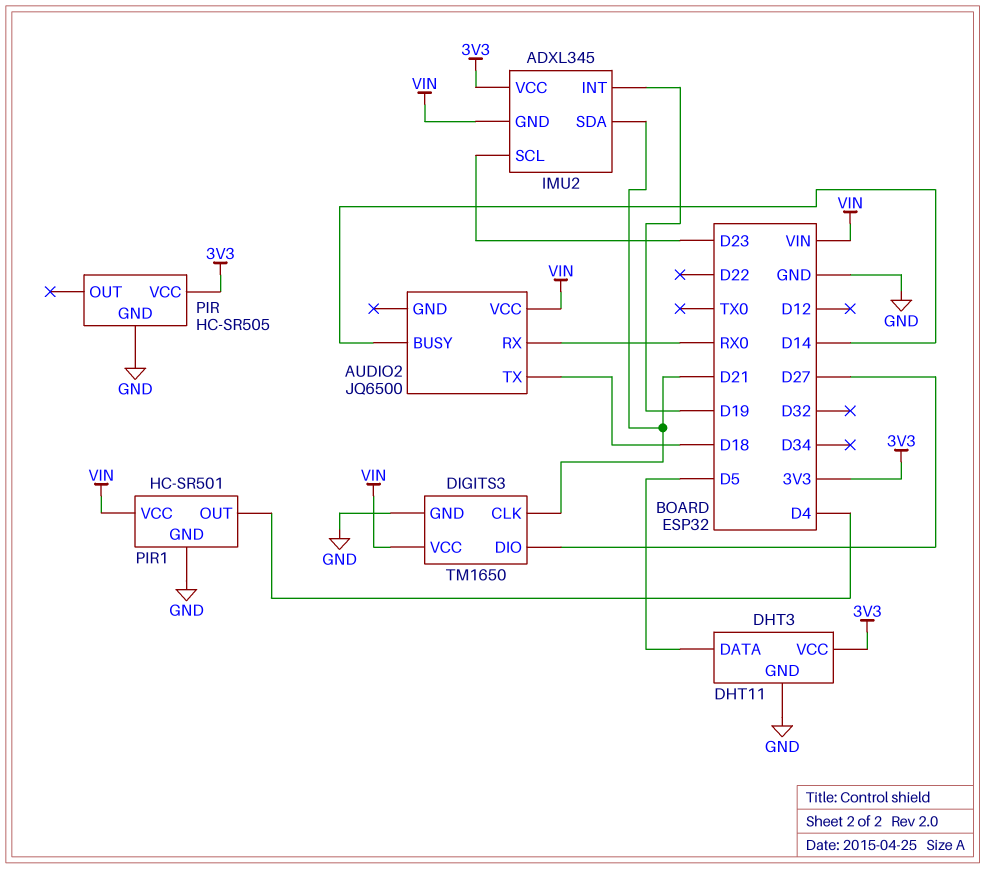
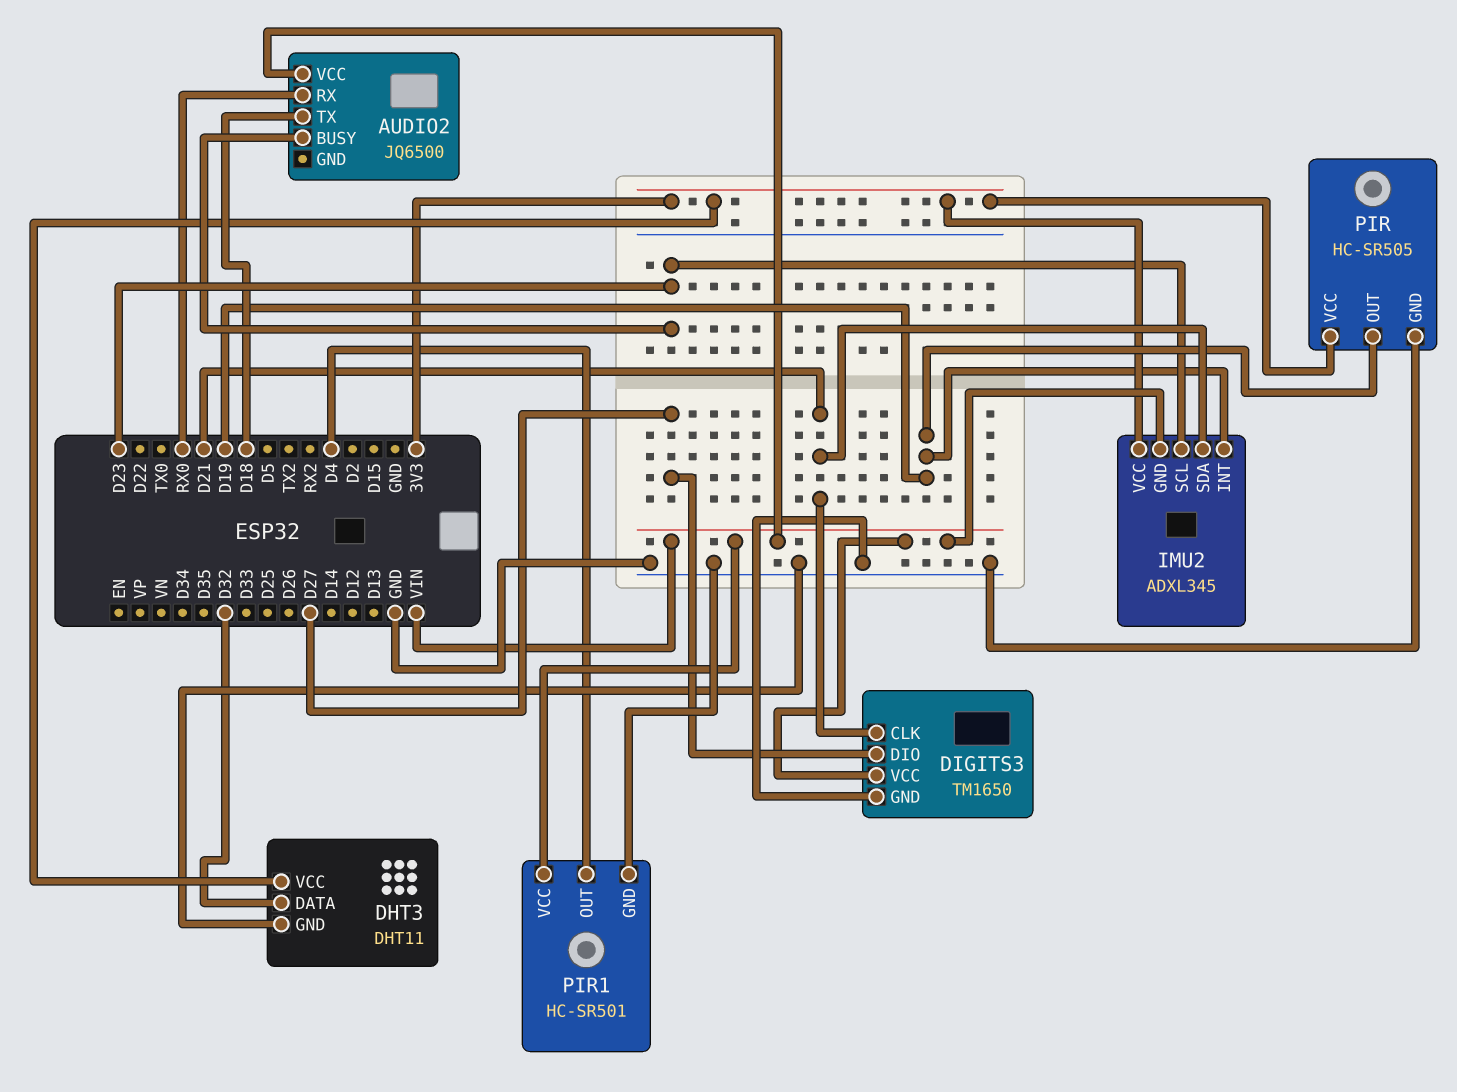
AUDIO2 pin BUSY: D14 -> D23
DHT3 pin DATA: D5 -> D32
PIR pin OUT: none -> D19

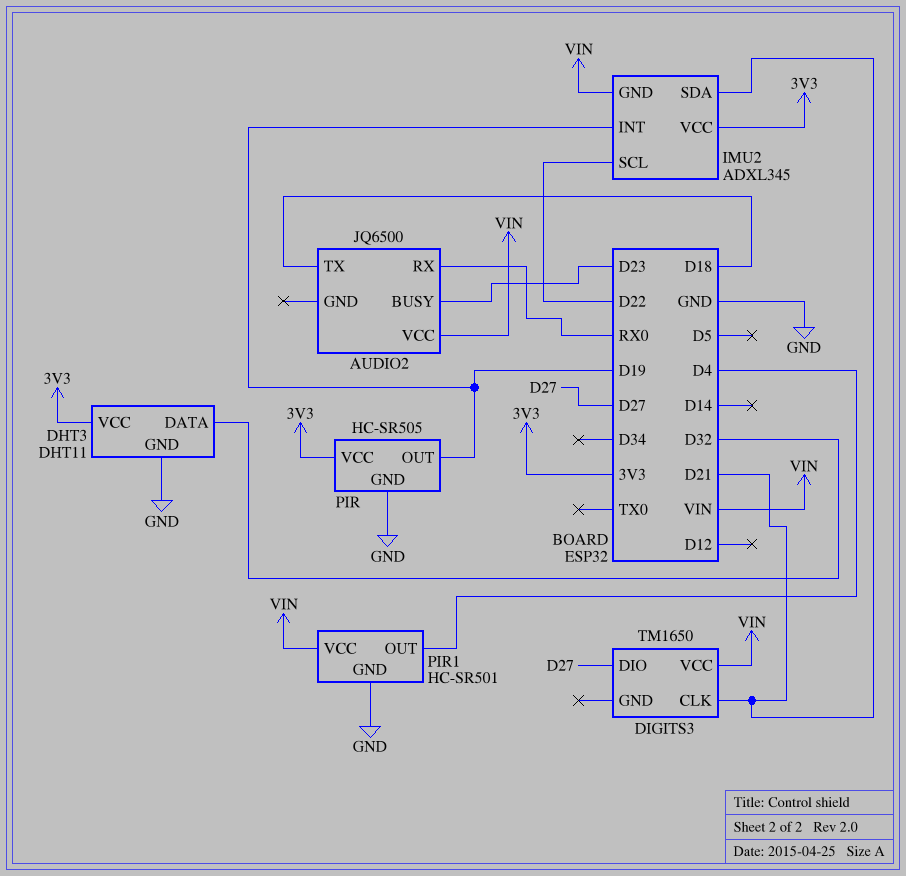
DIGITS3 pin GND: GND -> none
IMU2 pin SCL: D23 -> D22

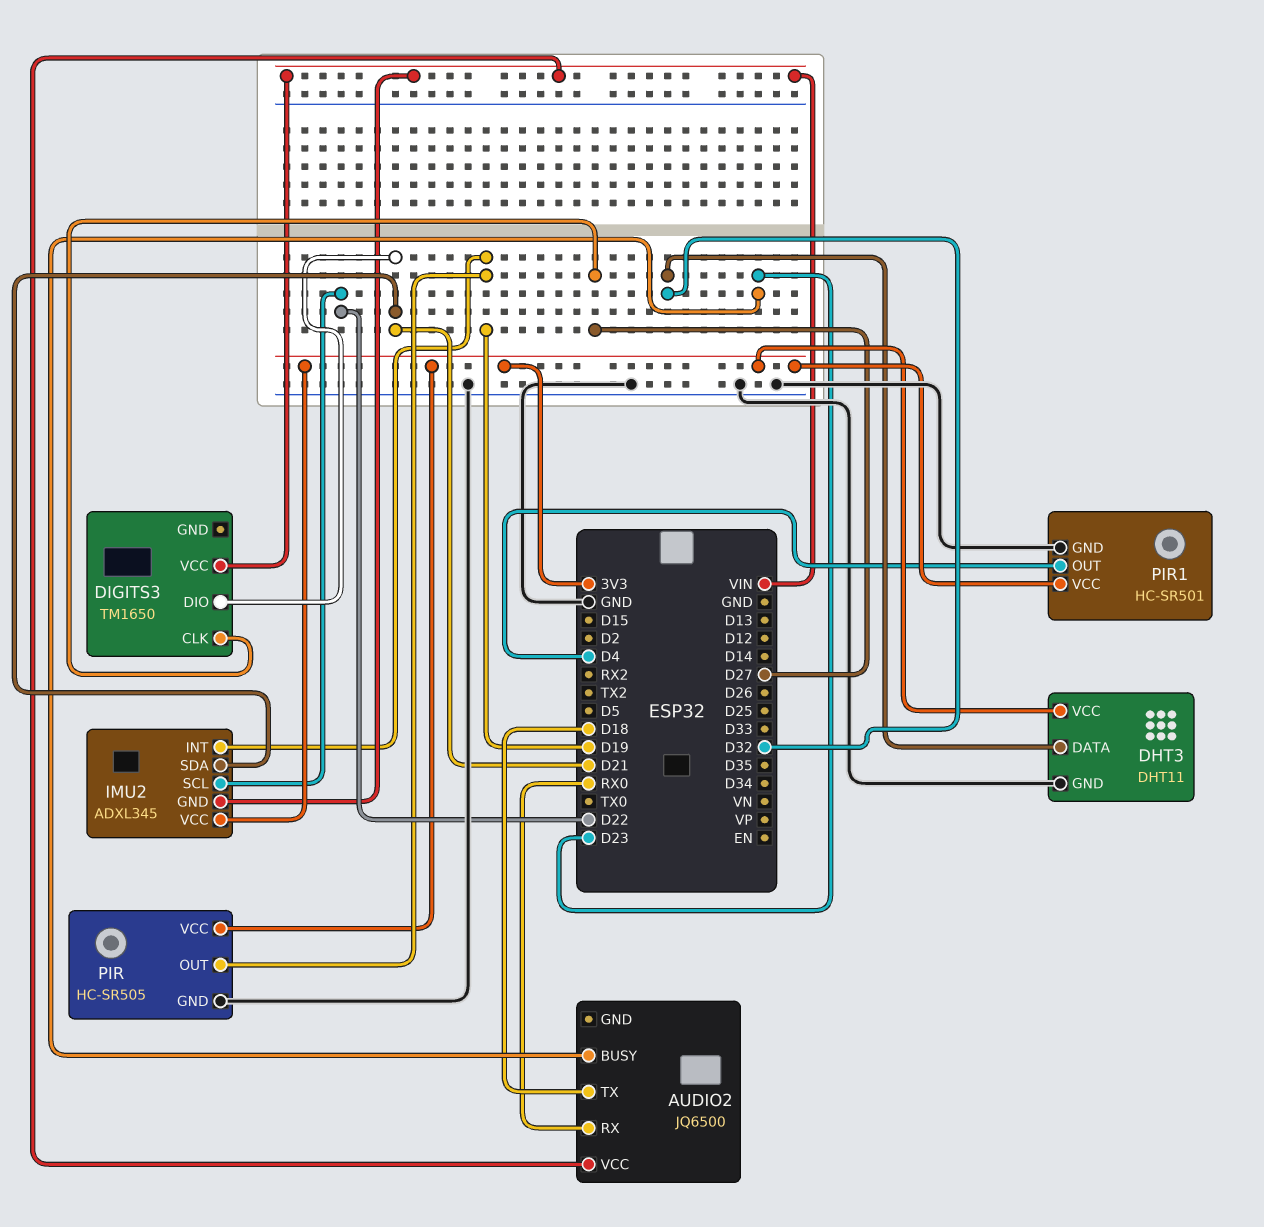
DIGITS3 pin CLK: D21 -> D27
DIGITS3 pin DIO: D27 -> D21
PIR1 pin VCC: VIN -> 3V3

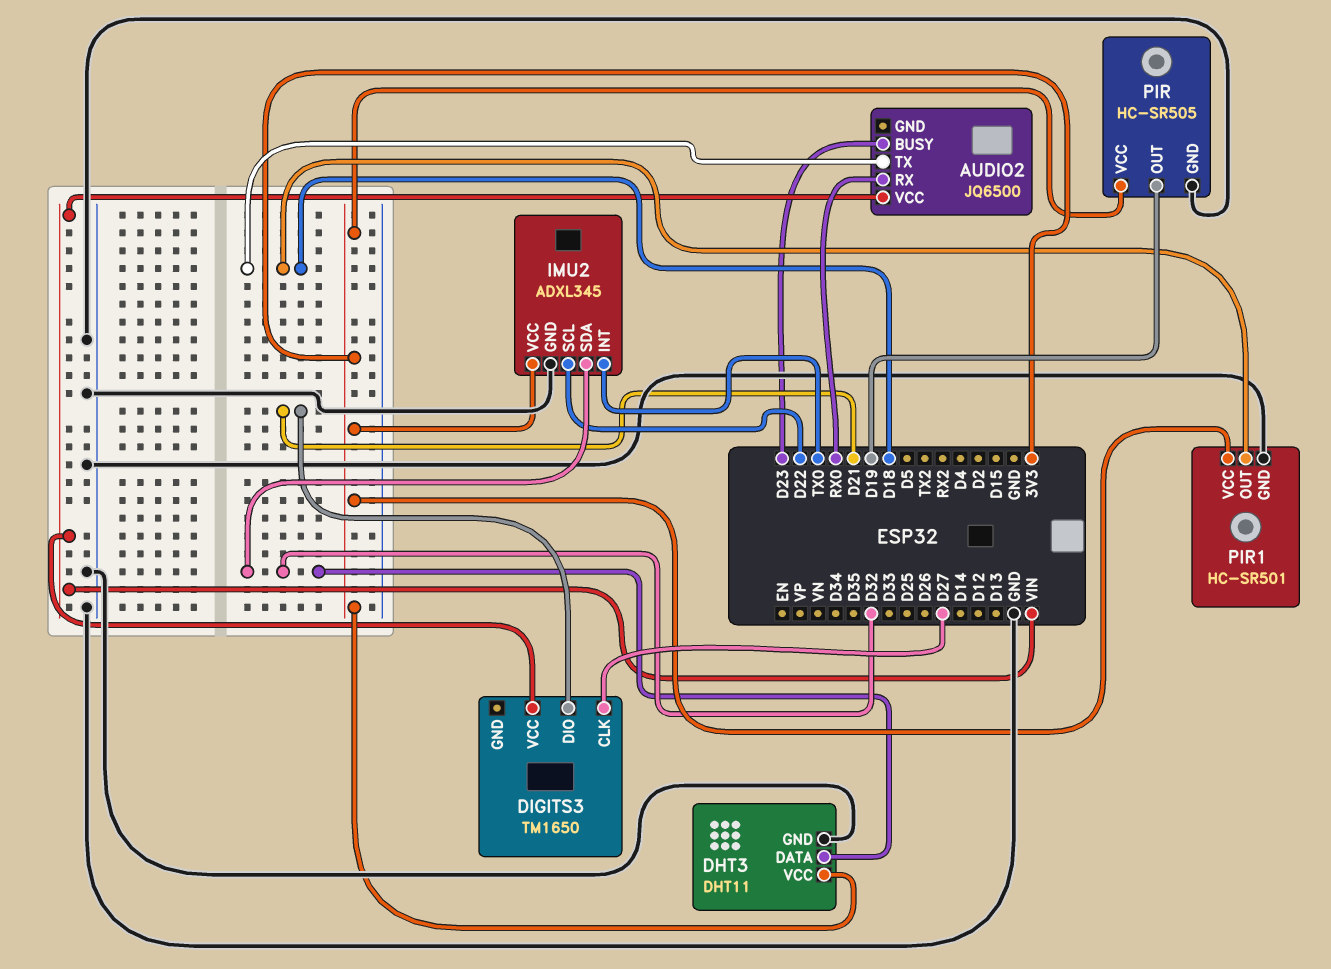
IMU2 pin GND: VIN -> GND
IMU2 pin INT: D19 -> TX0
IMU2 pin SDA: D21 -> D32
PIR1 pin OUT: D4 -> D18

